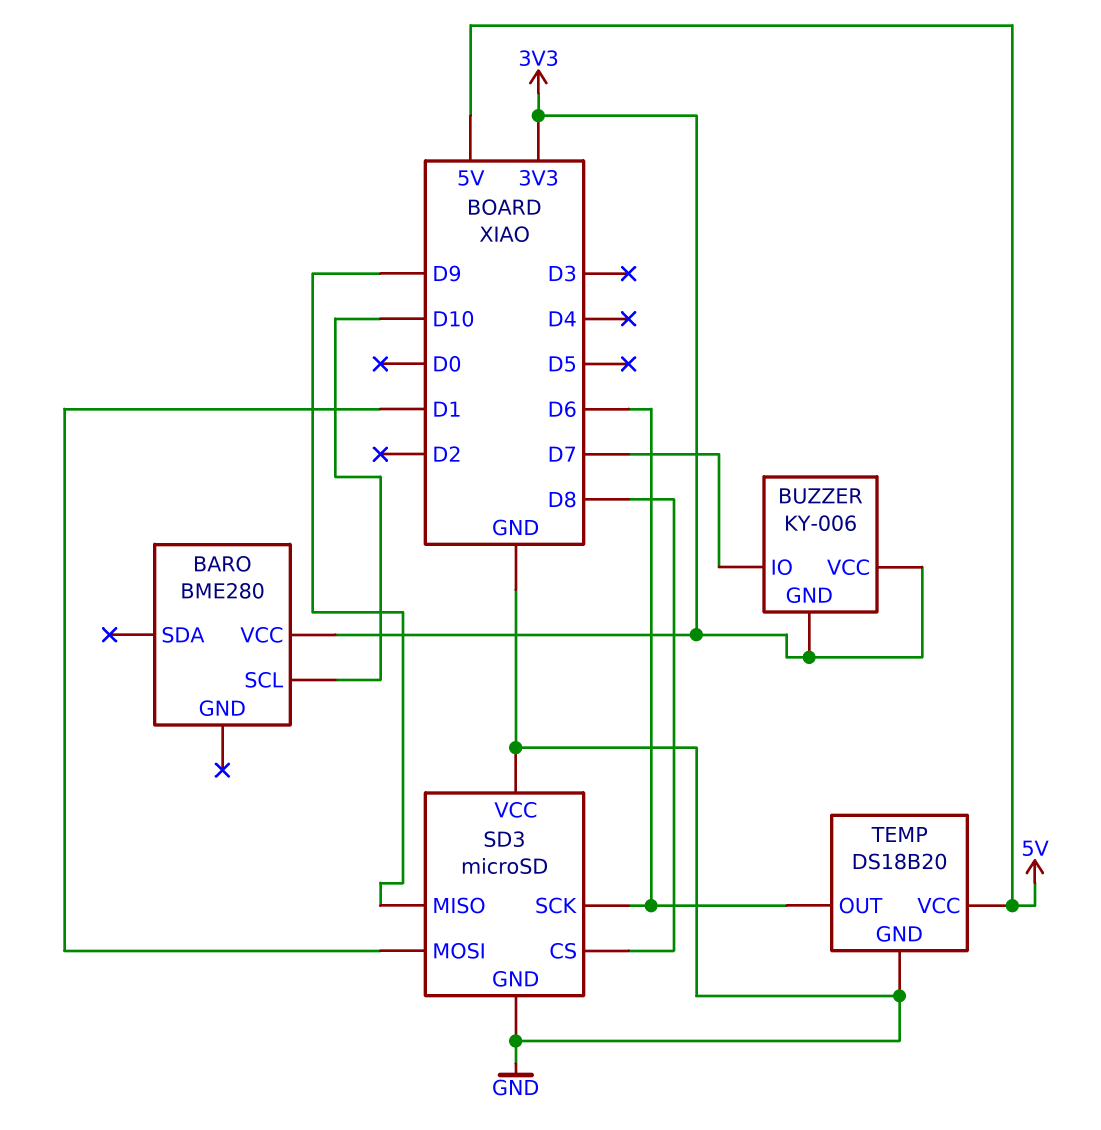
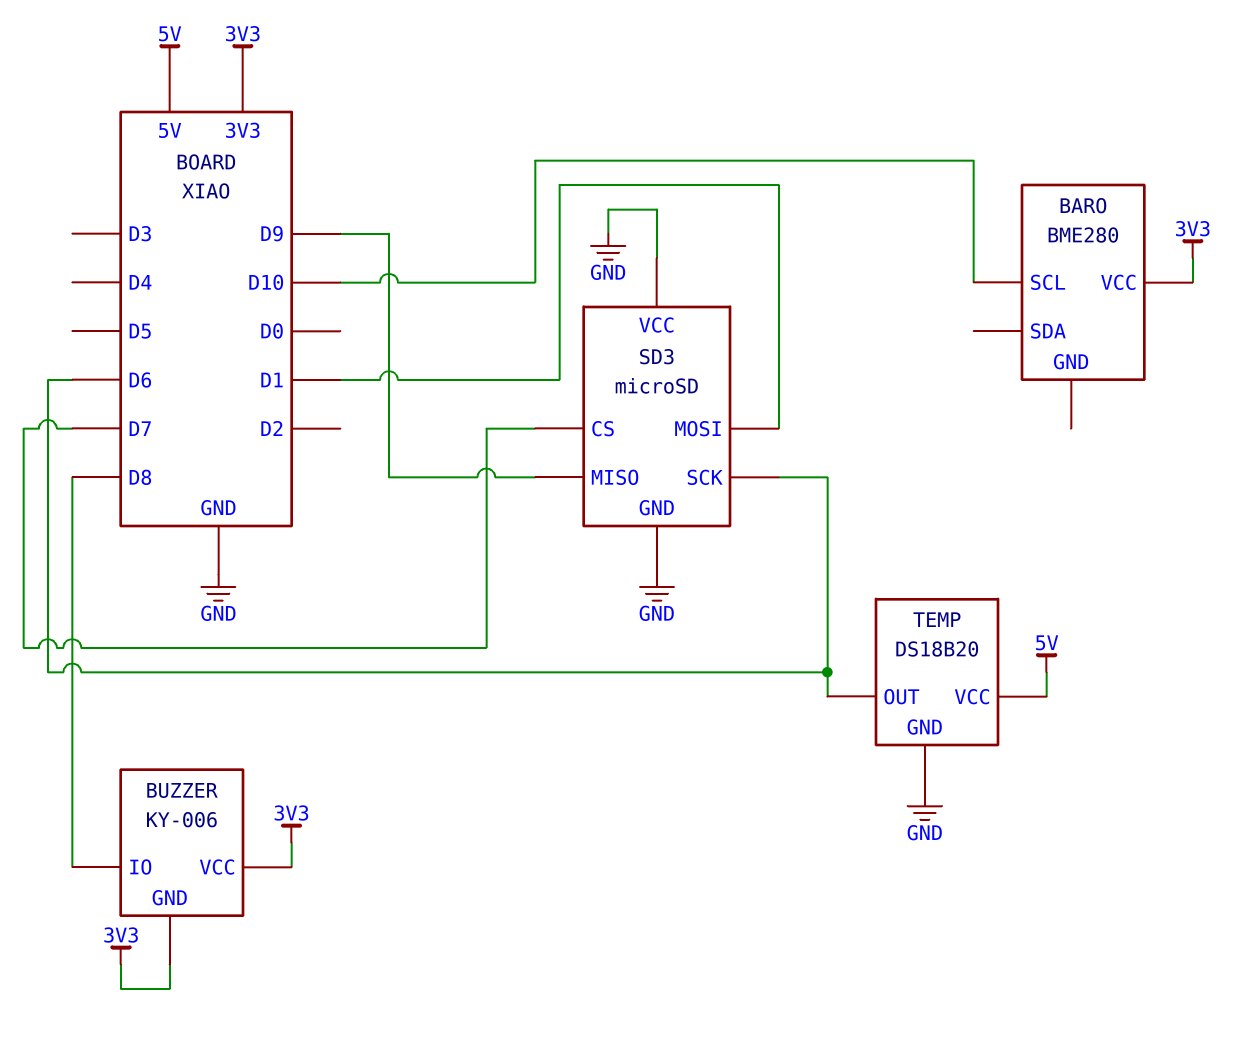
BUZZER pin IO: D7 -> D8
SD3 pin CS: D8 -> D7

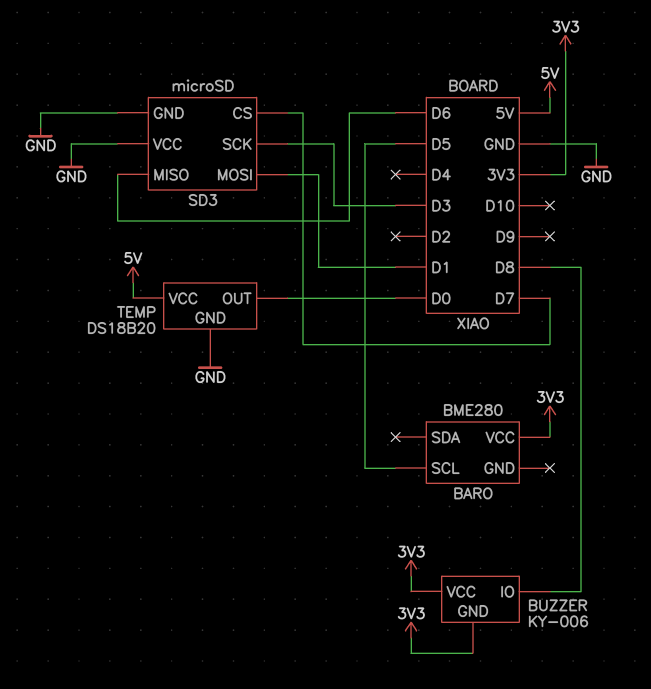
BARO pin SCL: D10 -> D5
SD3 pin MISO: D9 -> D6
SD3 pin SCK: D6 -> D3
TEMP pin OUT: D6 -> D0

